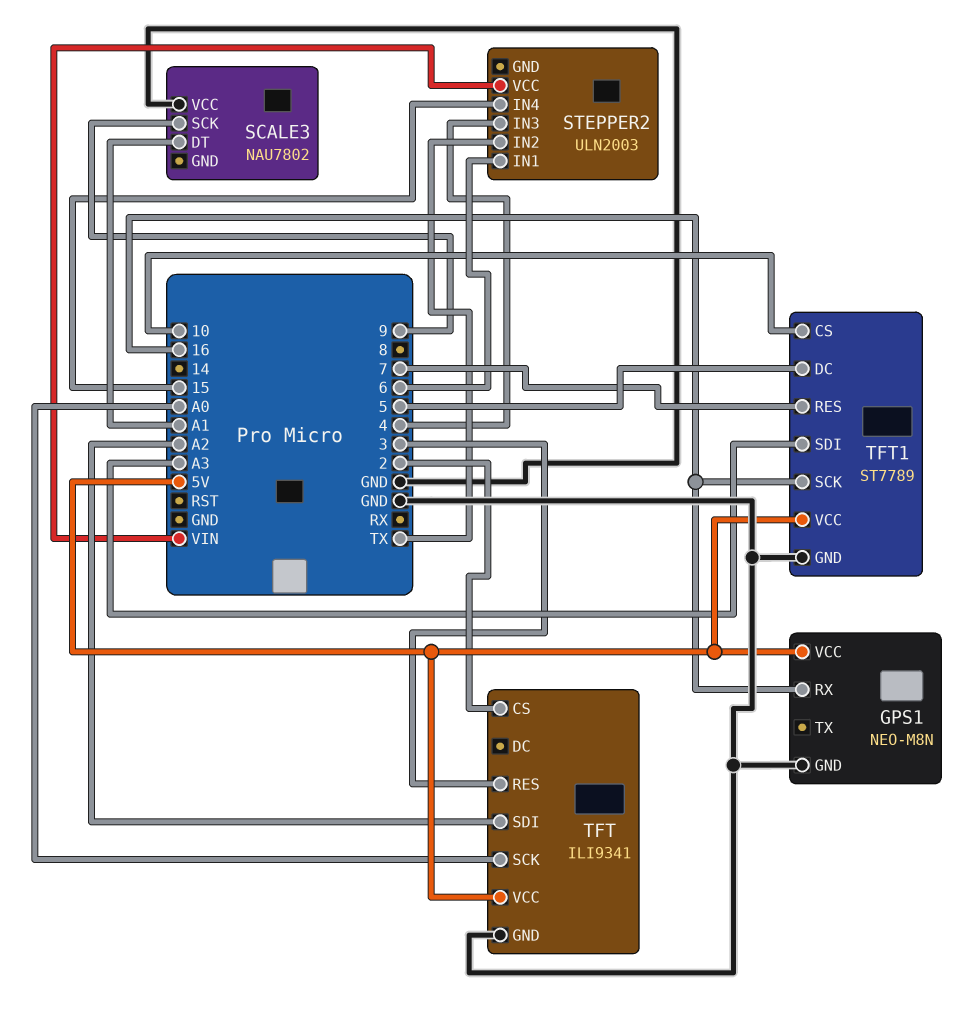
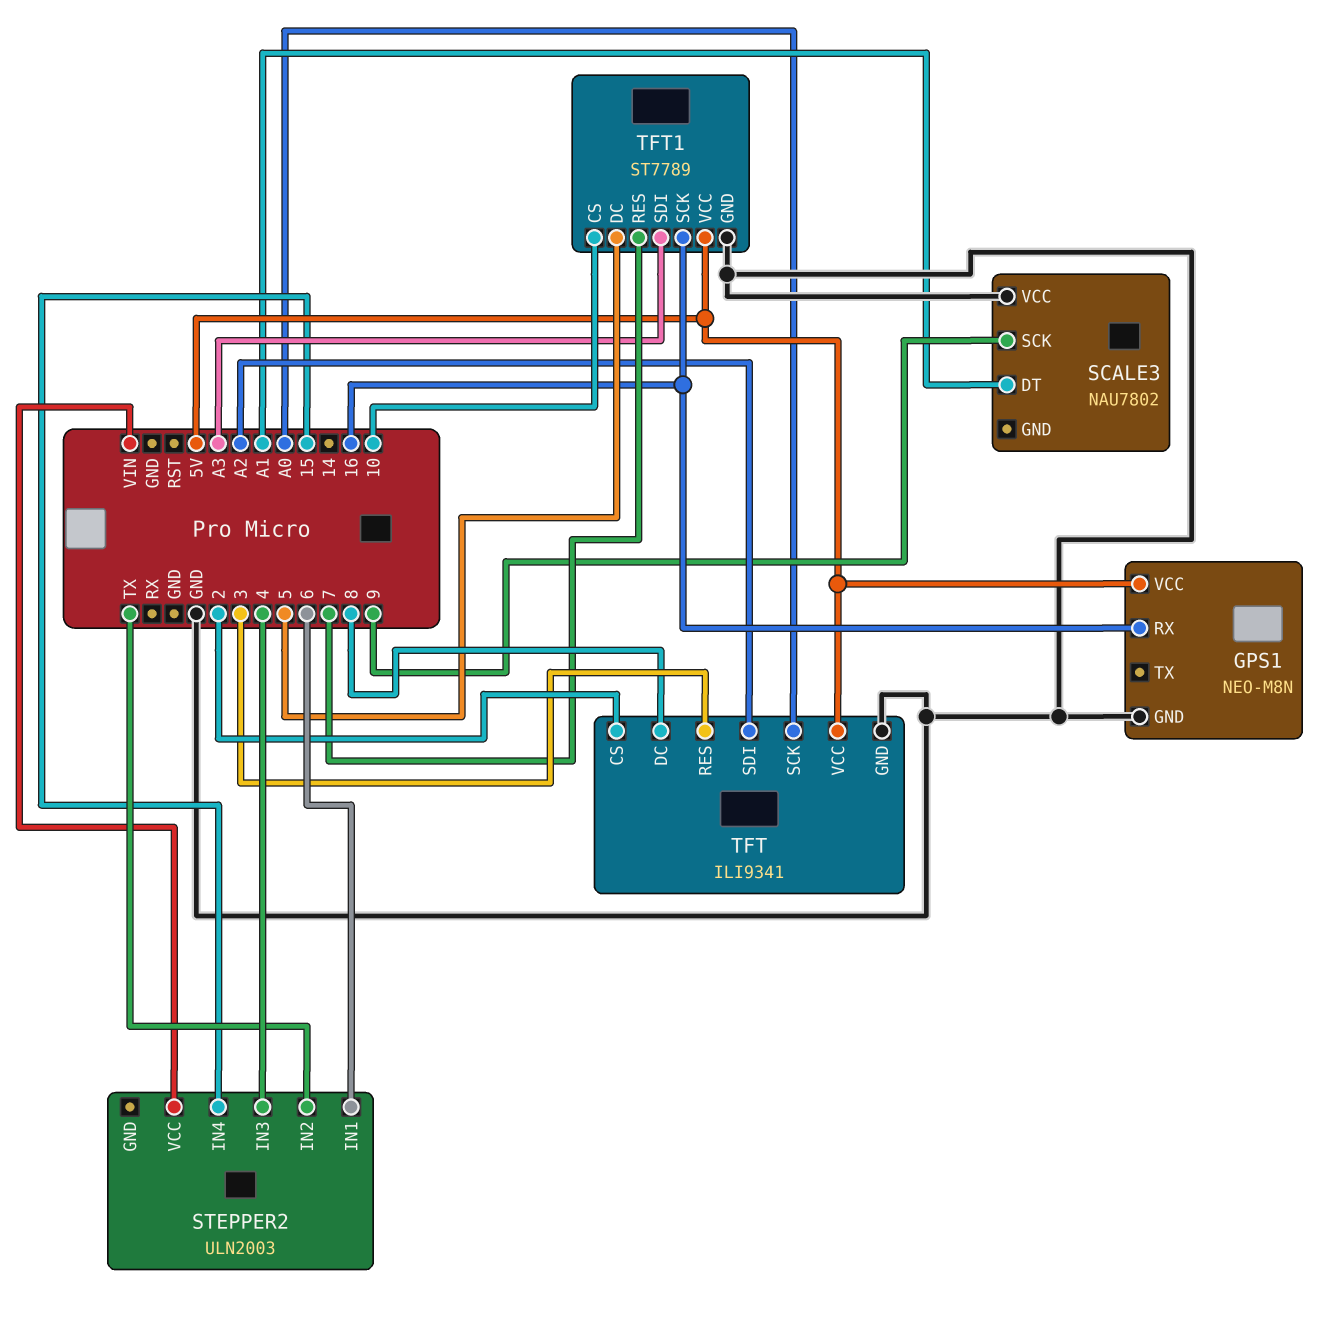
TFT pin DC: none -> 8

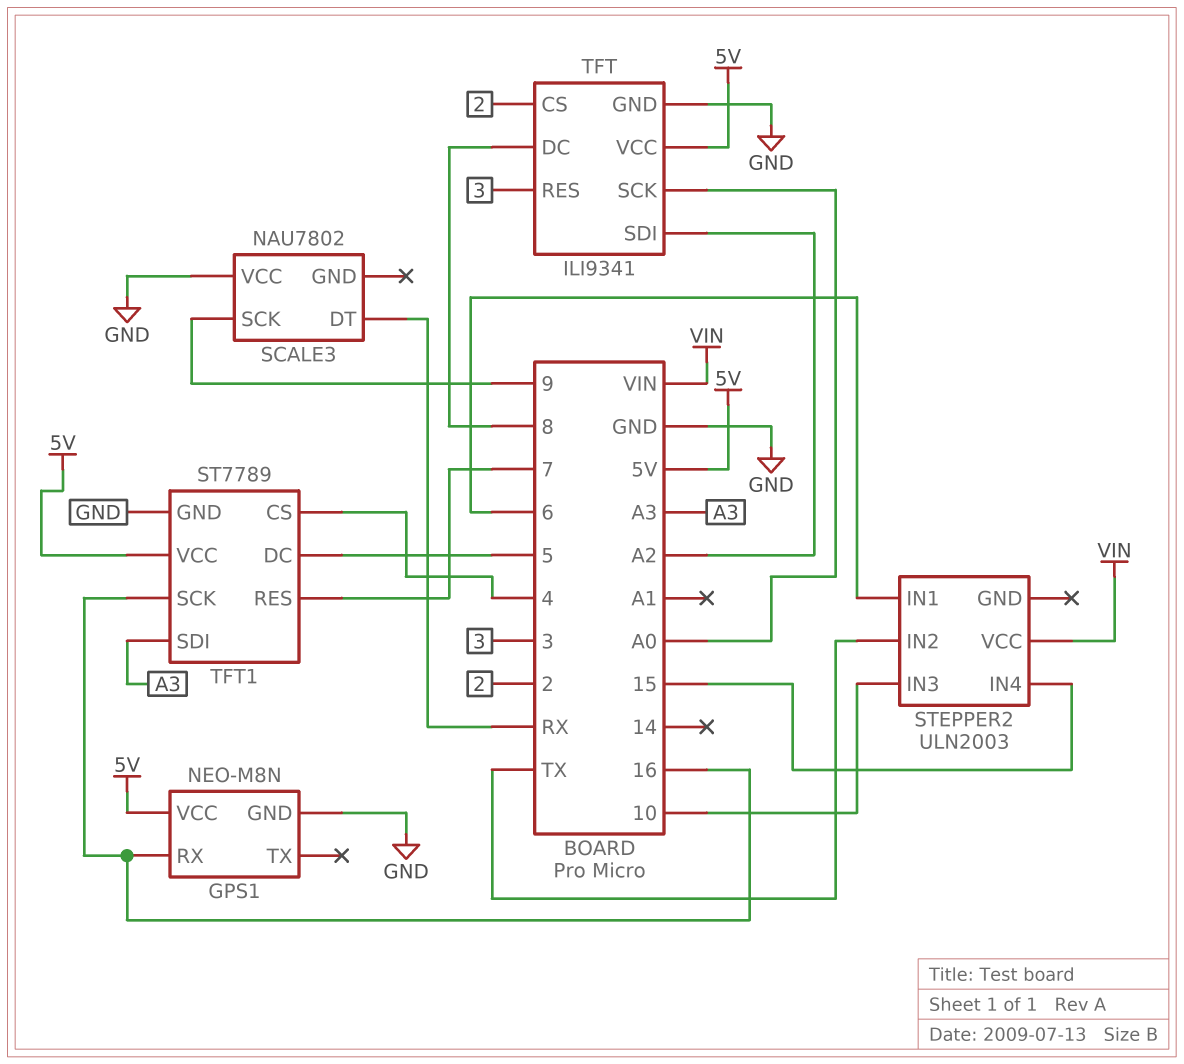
SCALE3 pin DT: A1 -> RX
STEPPER2 pin IN3: 4 -> 10
TFT1 pin CS: 10 -> 4

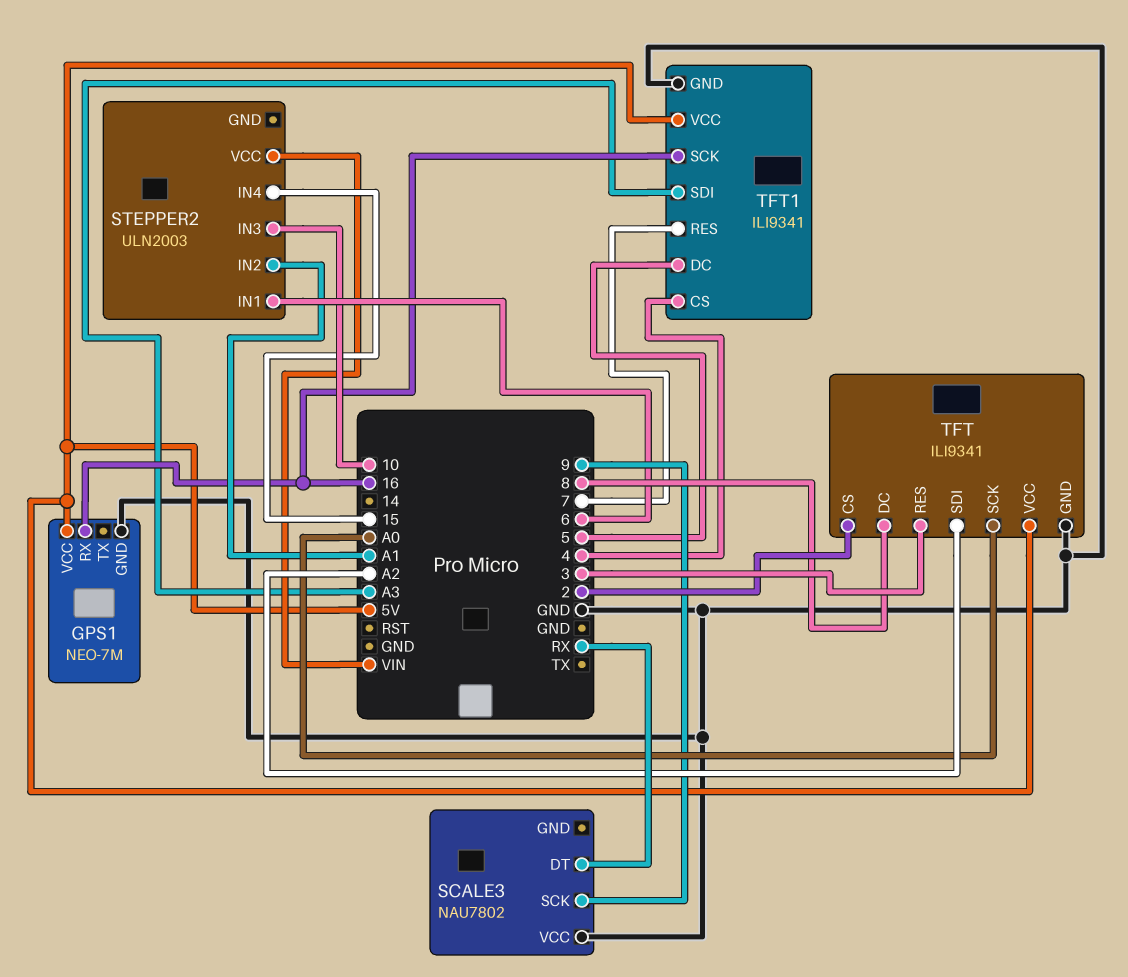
GPS1: NEO-M8N -> NEO-7M
STEPPER2 pin IN2: TX -> A1
TFT1: ST7789 -> ILI9341

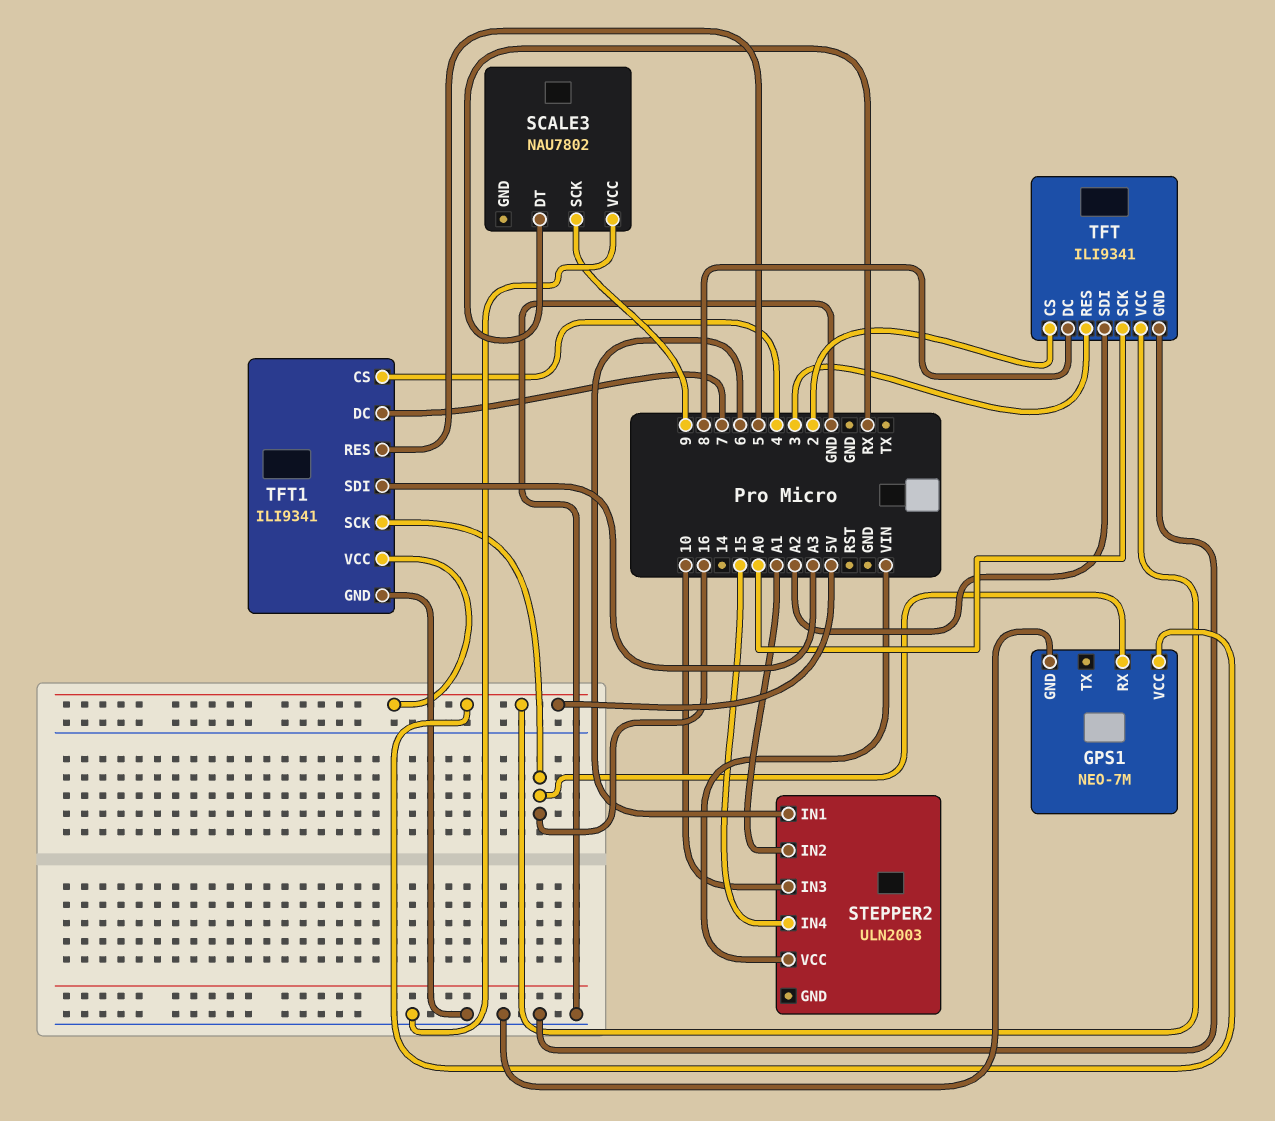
TFT1 pin DC: 5 -> 7
TFT1 pin RES: 7 -> 5

